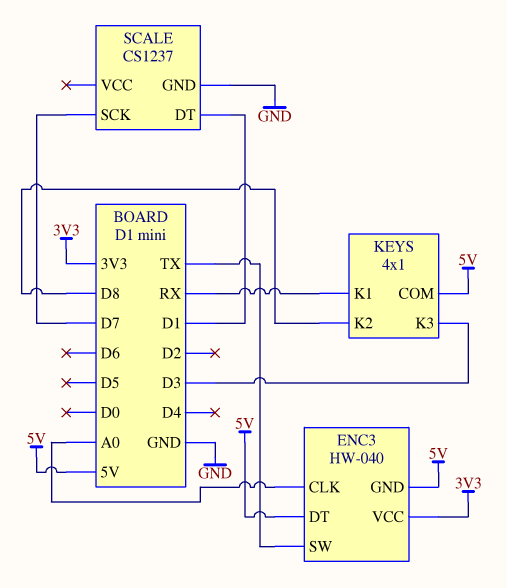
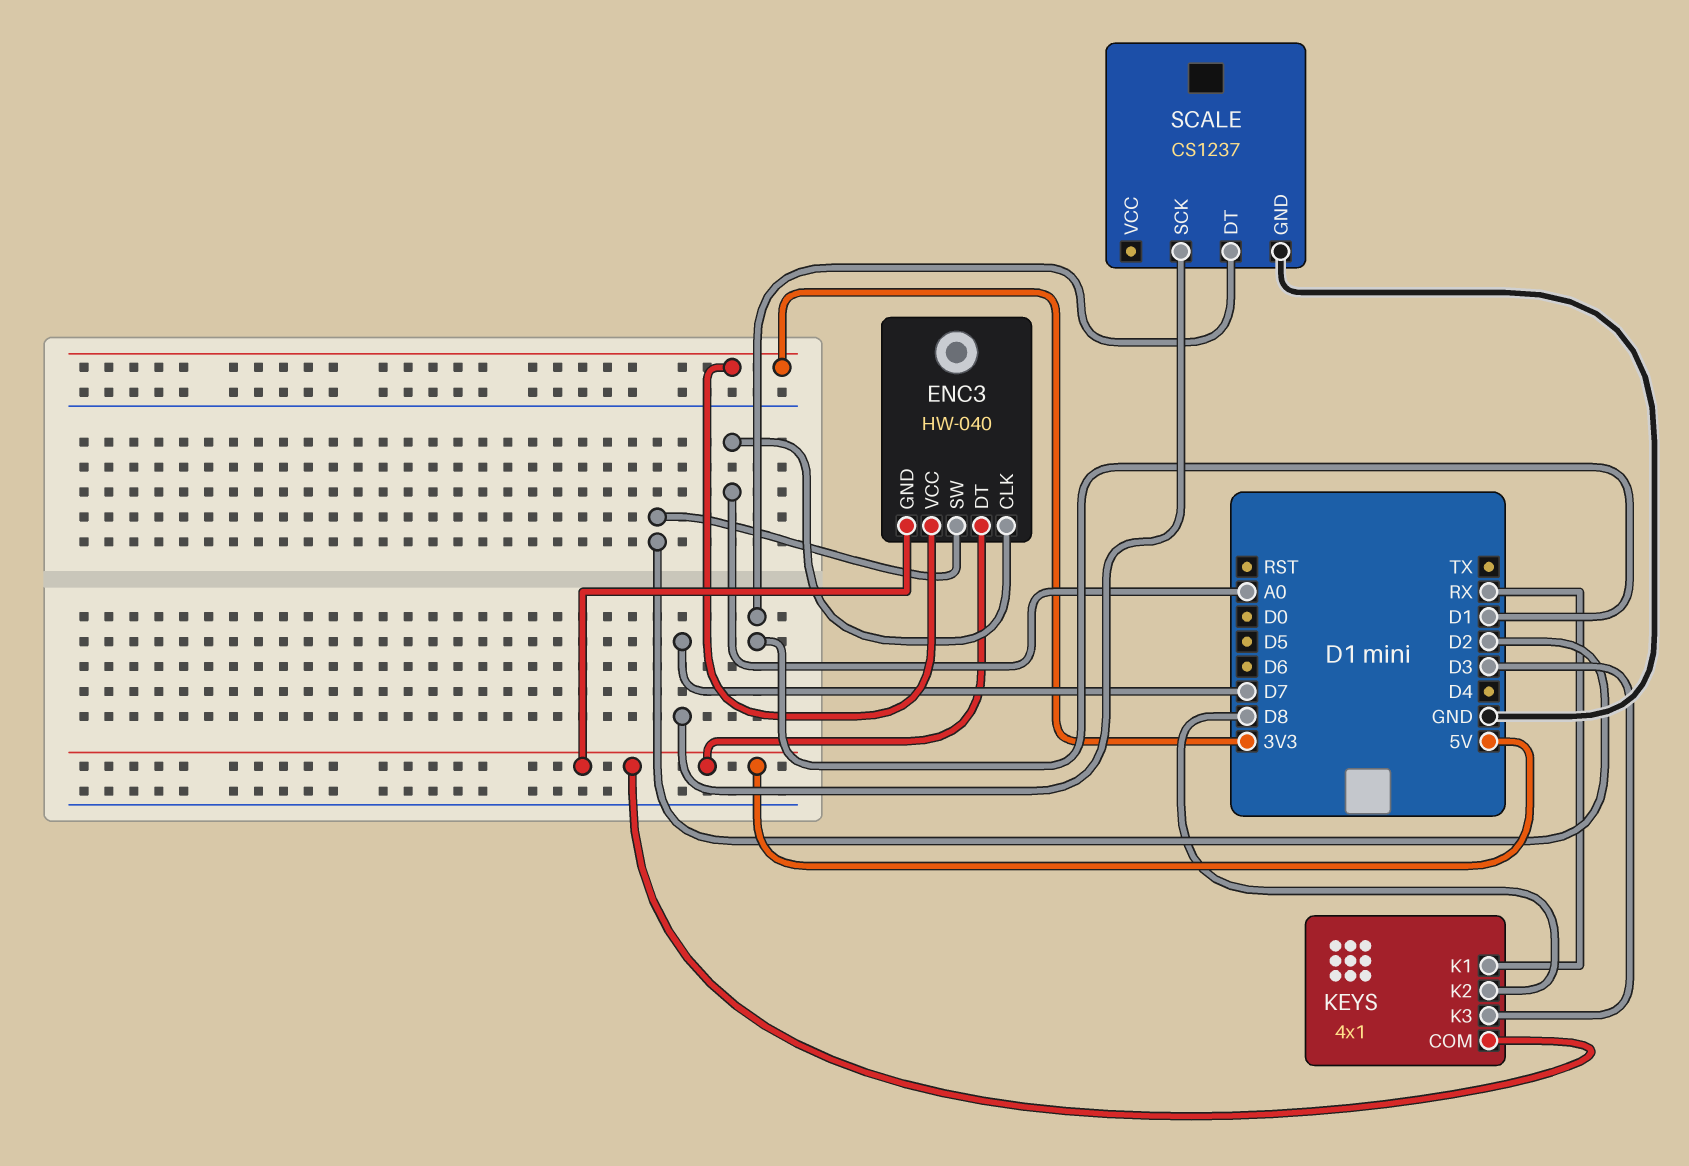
ENC3 pin SW: TX -> D2

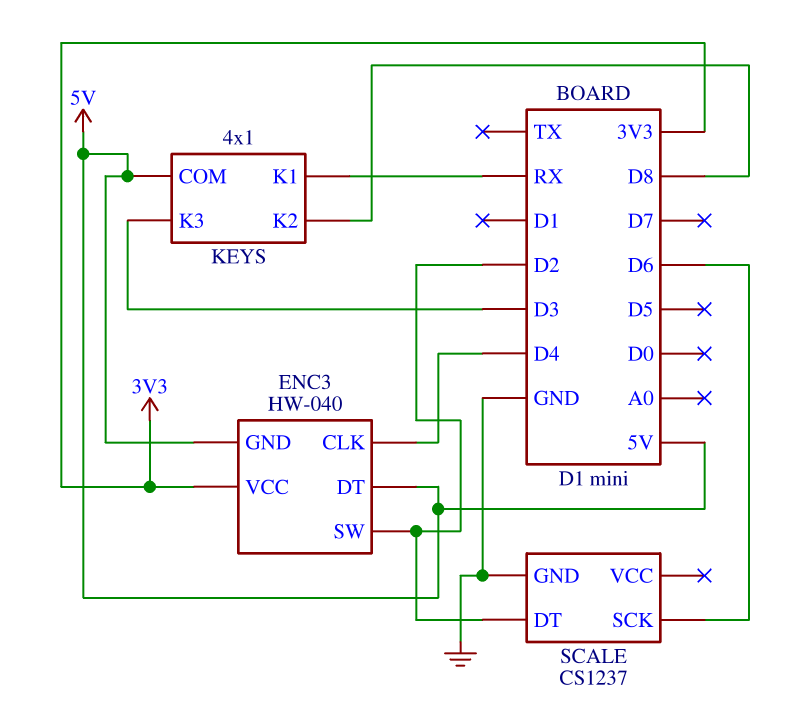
ENC3 pin CLK: A0 -> D4
SCALE pin DT: D1 -> D2
SCALE pin SCK: D7 -> D6

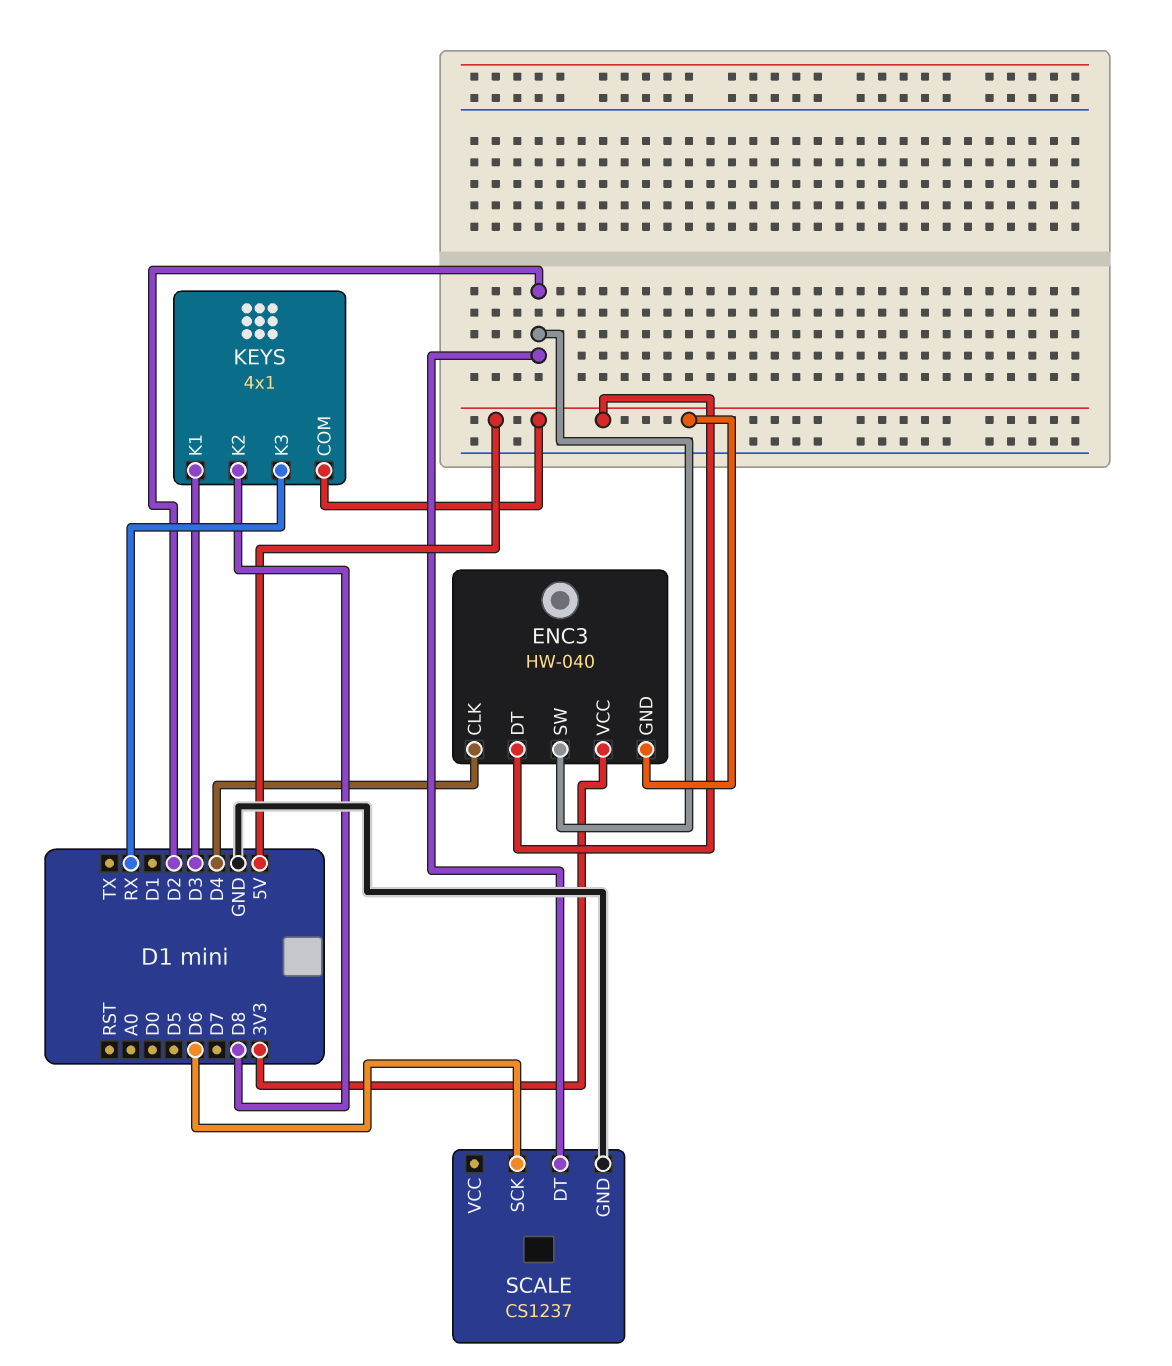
KEYS pin K1: RX -> D3
KEYS pin K3: D3 -> RX

